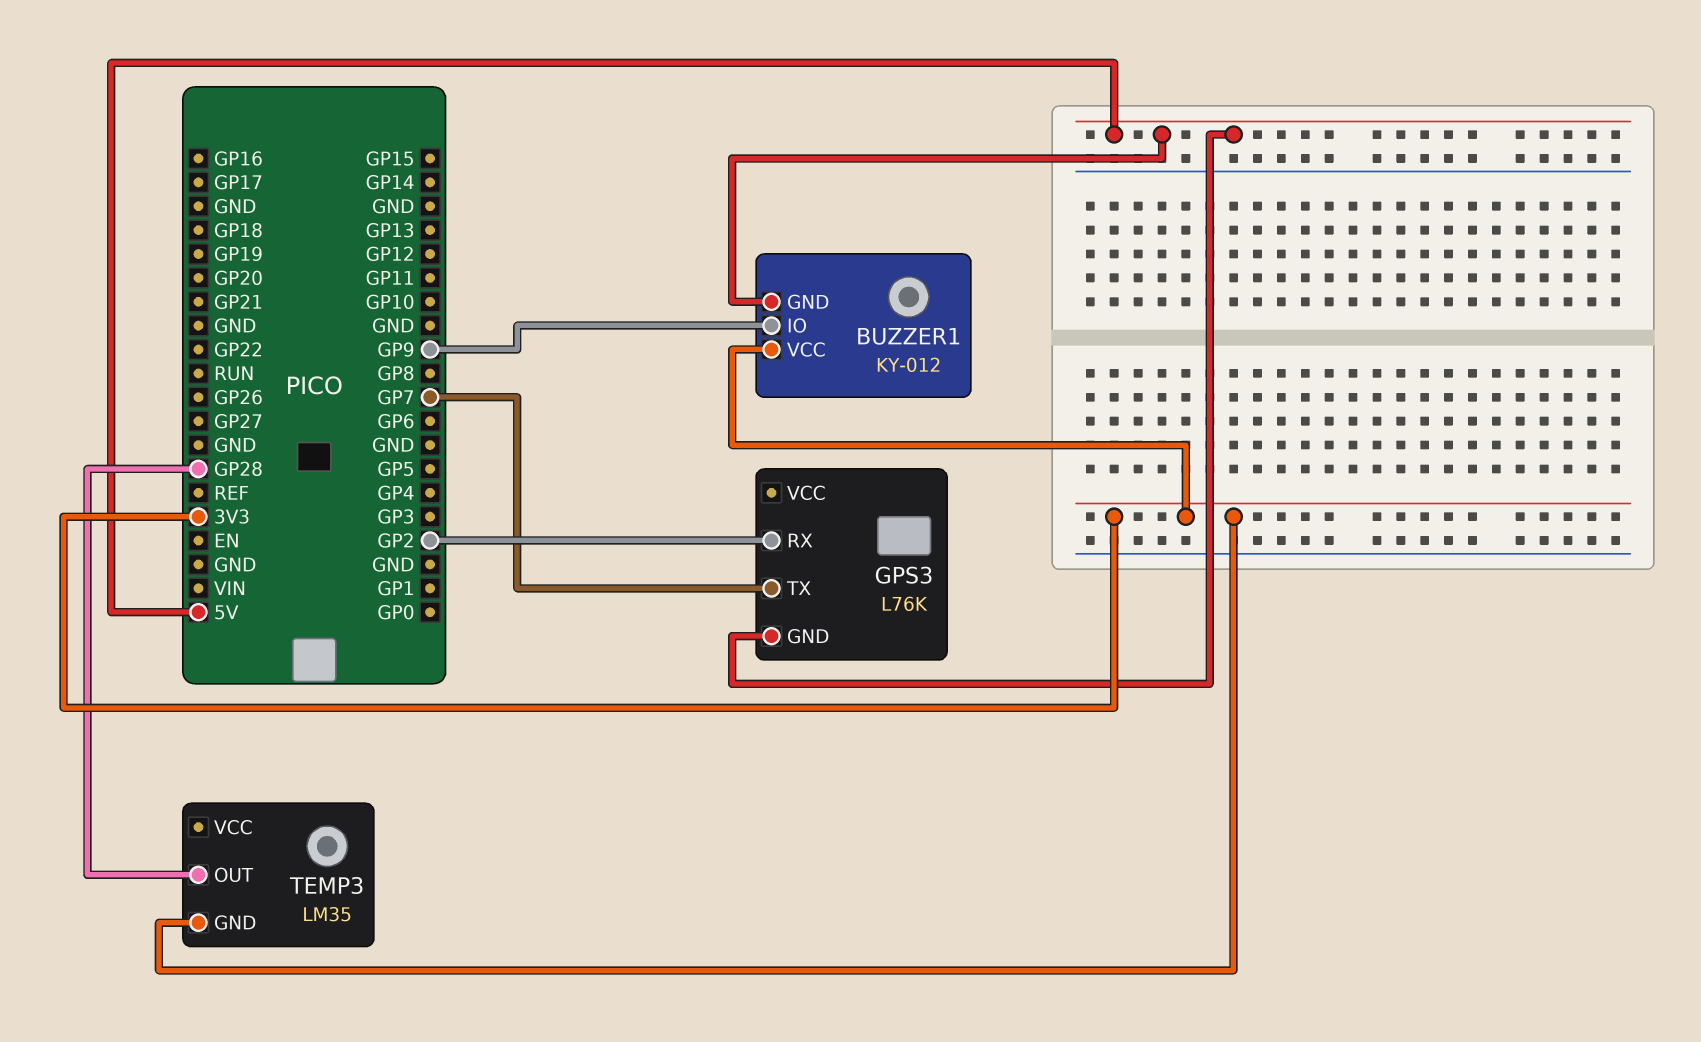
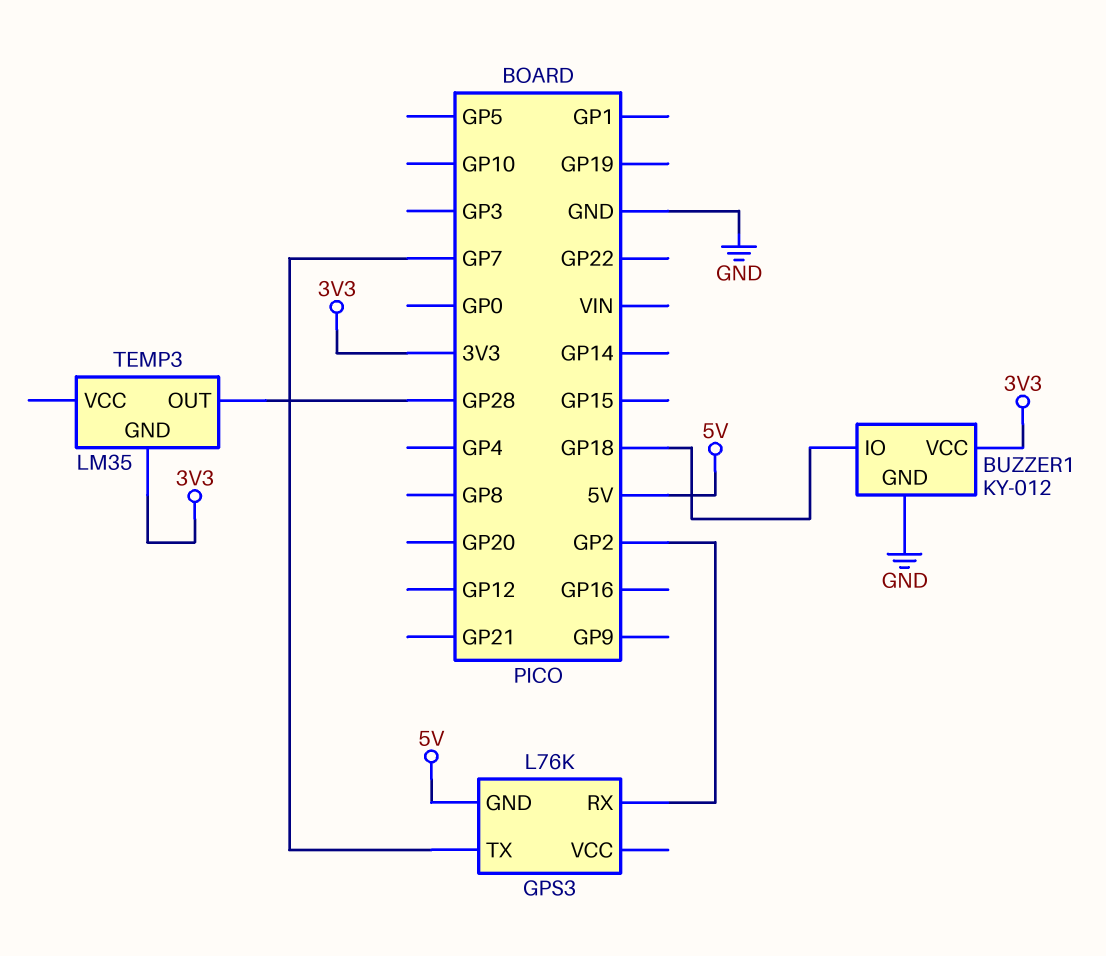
BUZZER1 pin GND: 5V -> GND
BUZZER1 pin IO: GP9 -> GP18

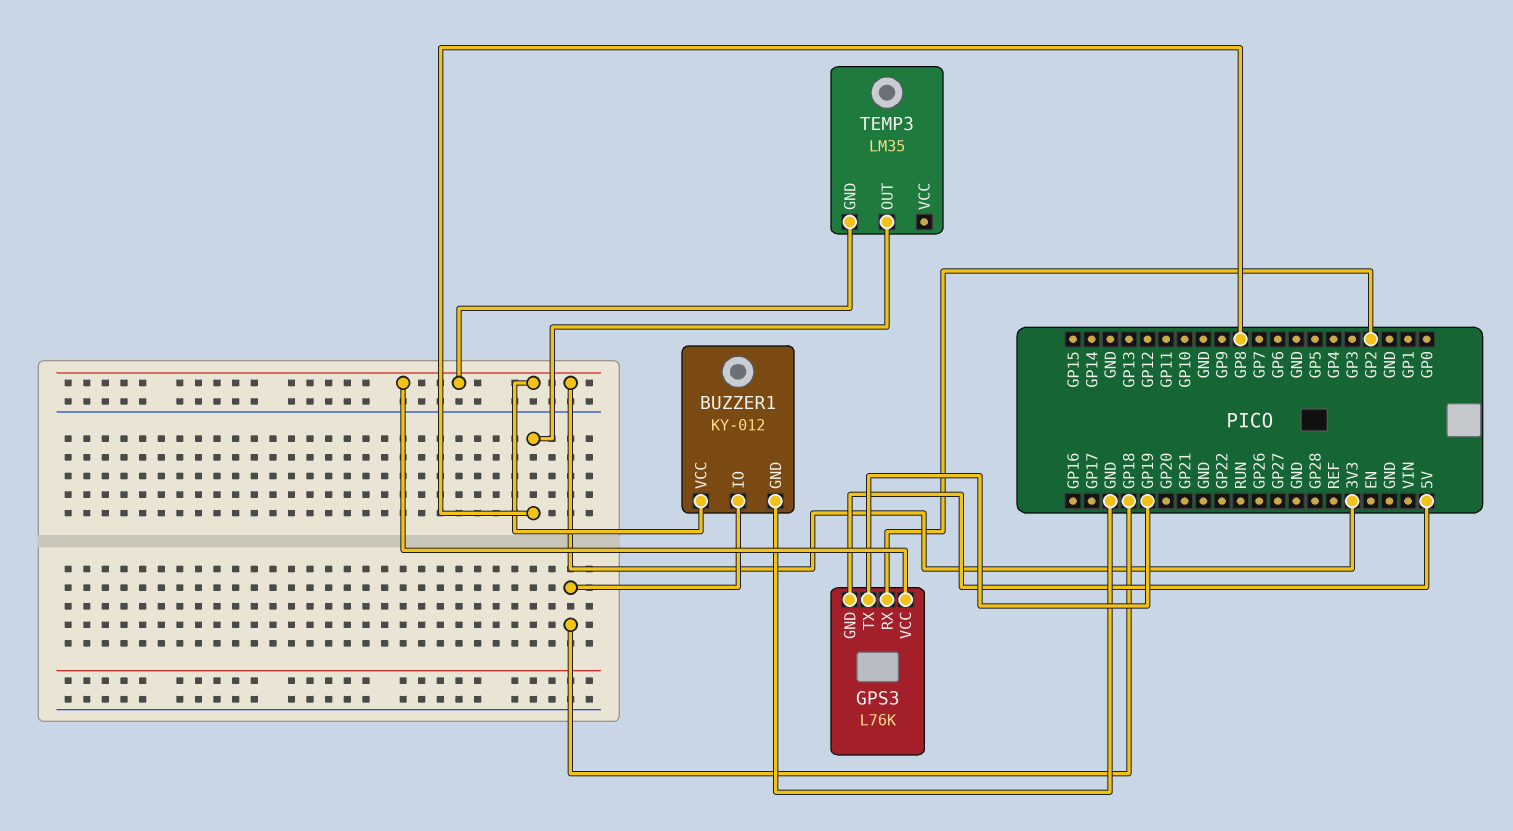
GPS3 pin TX: GP7 -> GP19
GPS3 pin VCC: none -> 3V3
TEMP3 pin OUT: GP28 -> GP8

